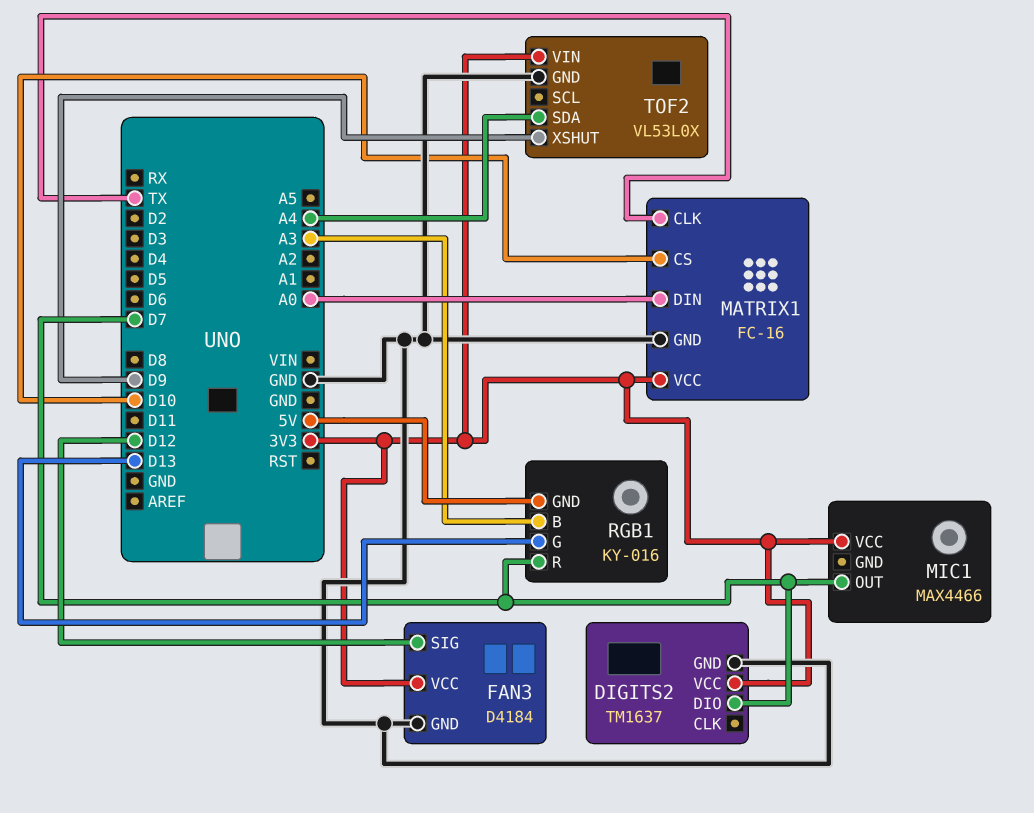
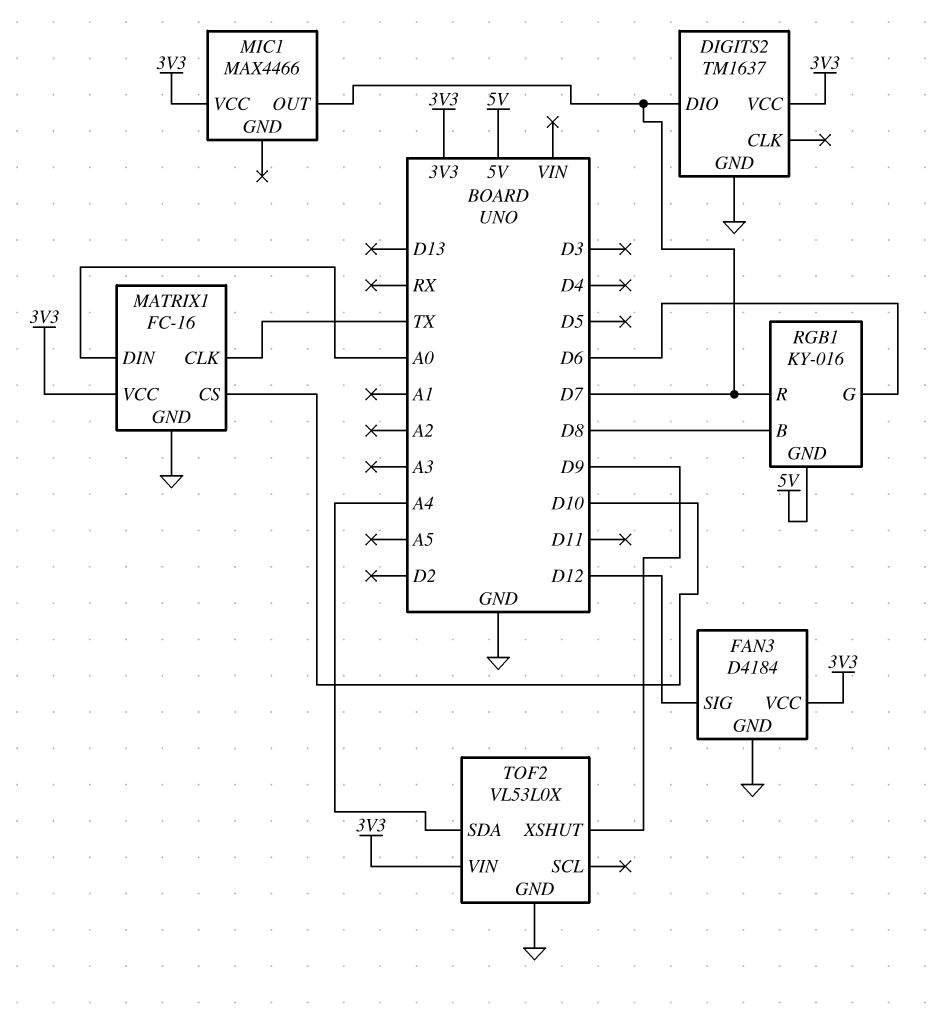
RGB1 pin B: A3 -> D8
RGB1 pin G: D13 -> D6

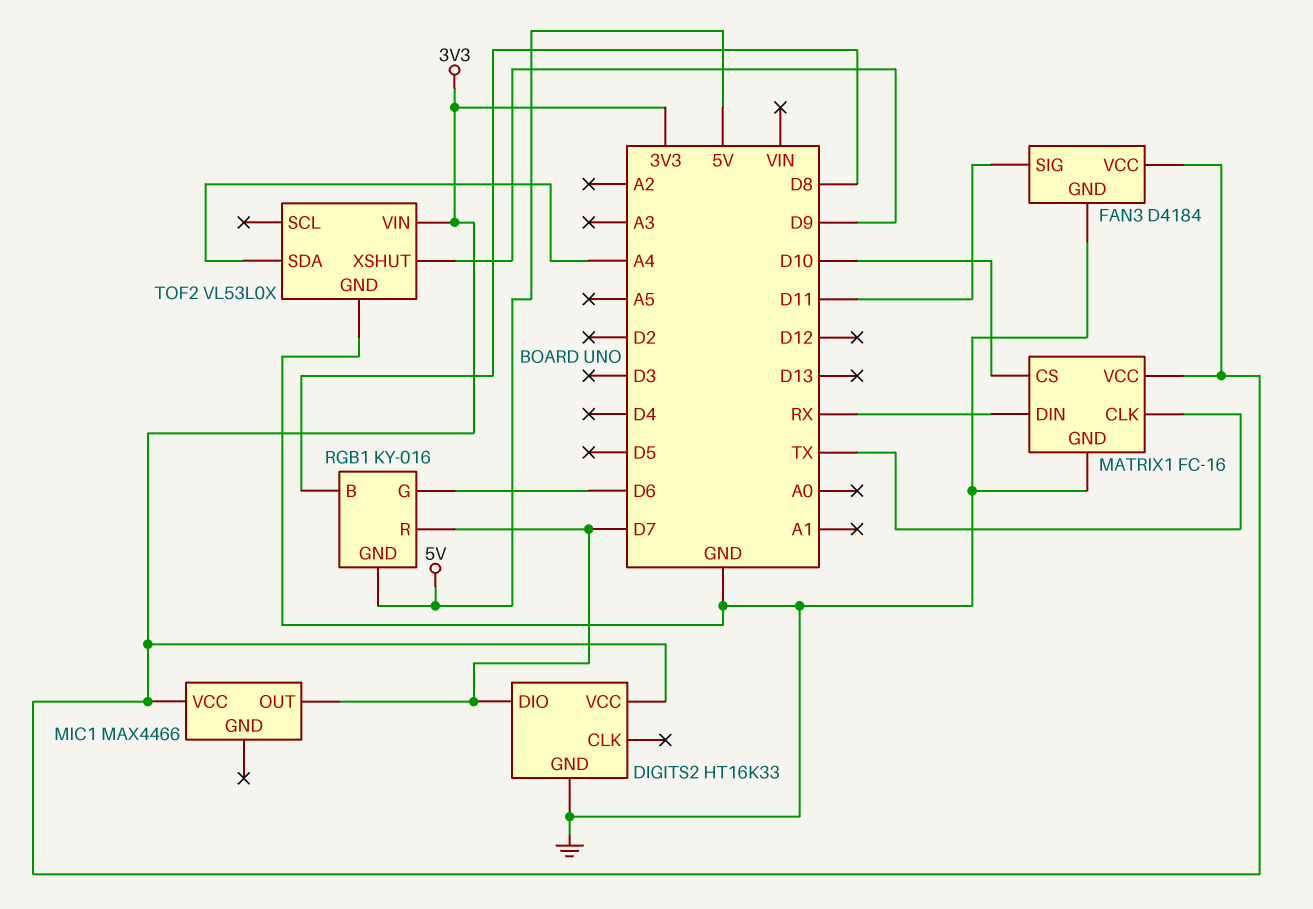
DIGITS2: TM1637 -> HT16K33
FAN3 pin SIG: D12 -> D11
MATRIX1 pin DIN: A0 -> RX

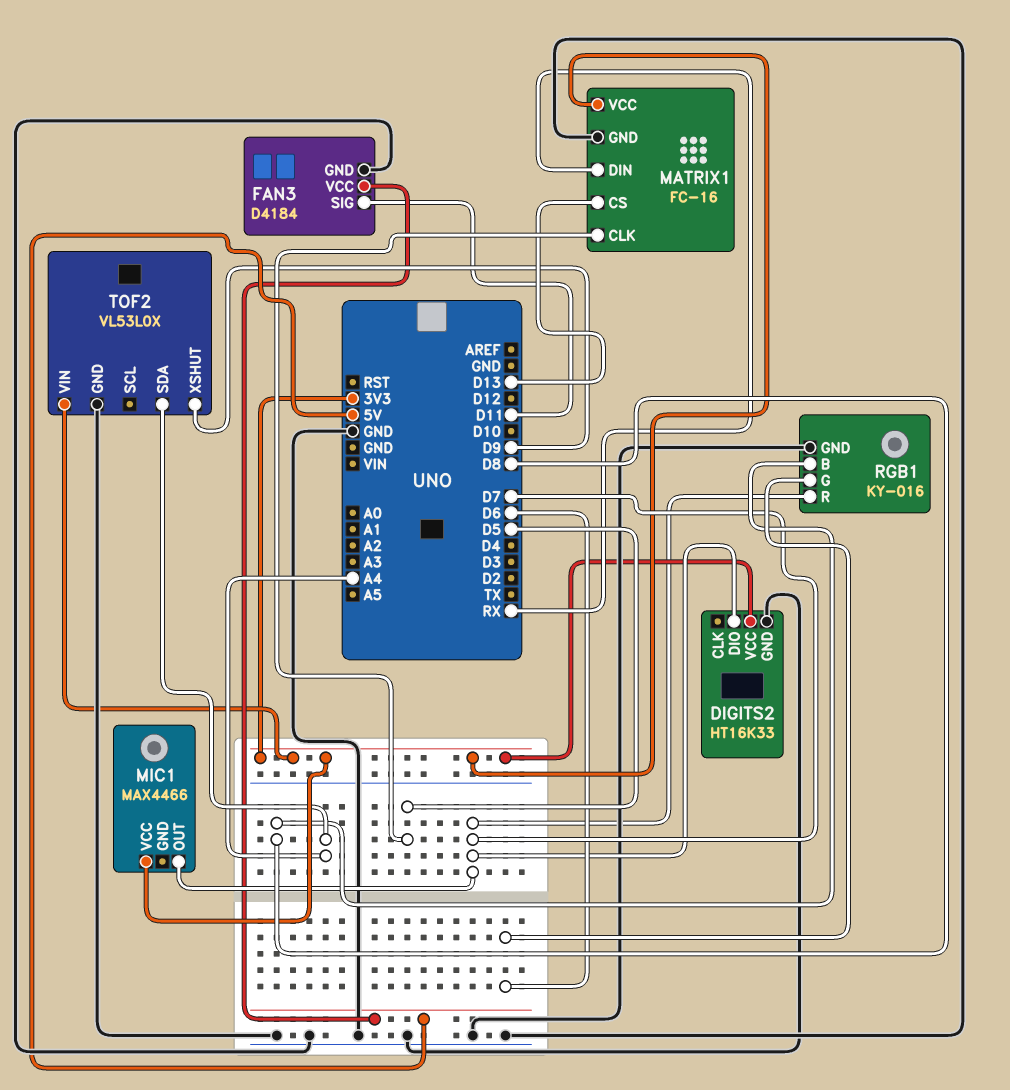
FAN3 pin VCC: 3V3 -> 5V
MATRIX1 pin CLK: TX -> D5
MATRIX1 pin CS: D10 -> D13
RGB1 pin GND: 5V -> GND

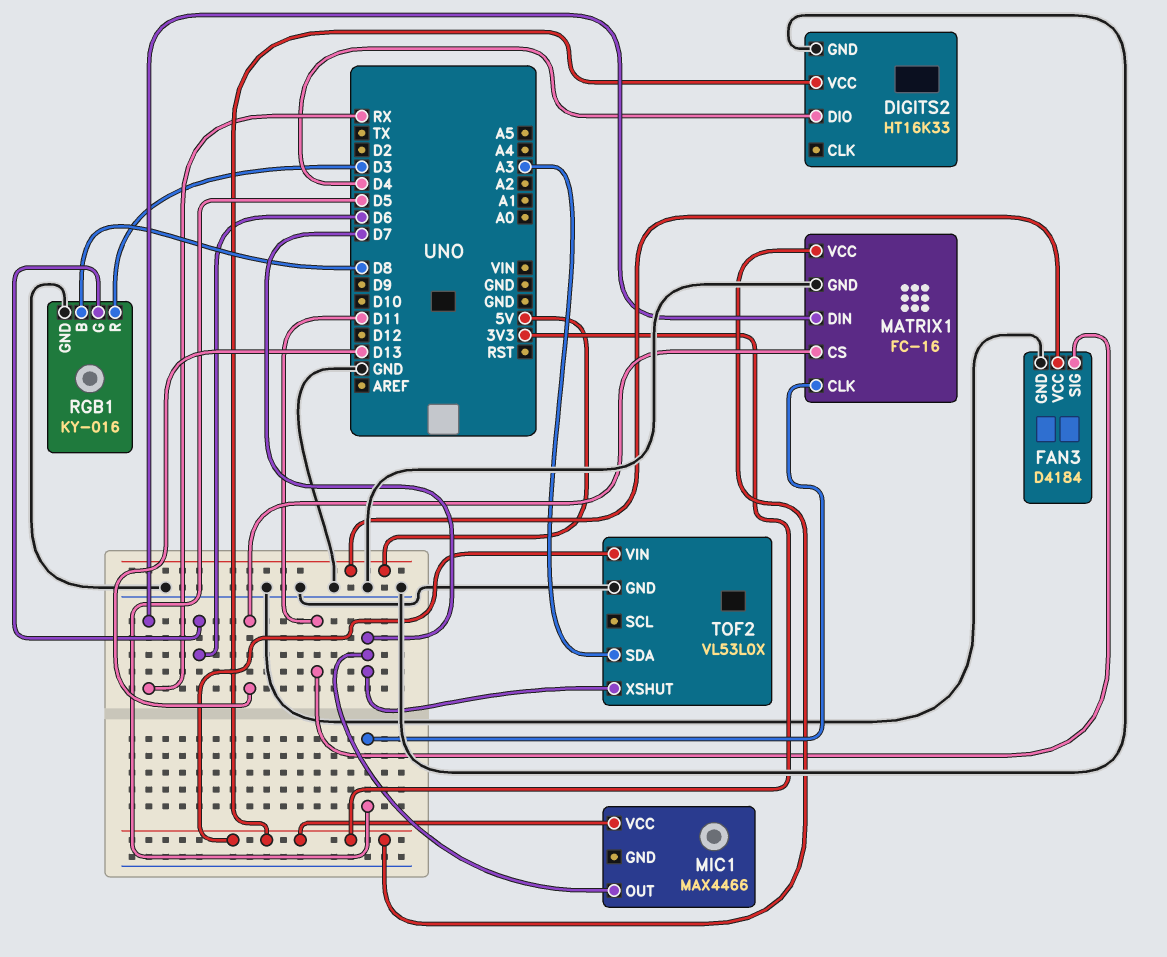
DIGITS2 pin DIO: D7 -> D4
RGB1 pin R: D7 -> D3
TOF2 pin SDA: A4 -> A3
TOF2 pin XSHUT: D9 -> D7

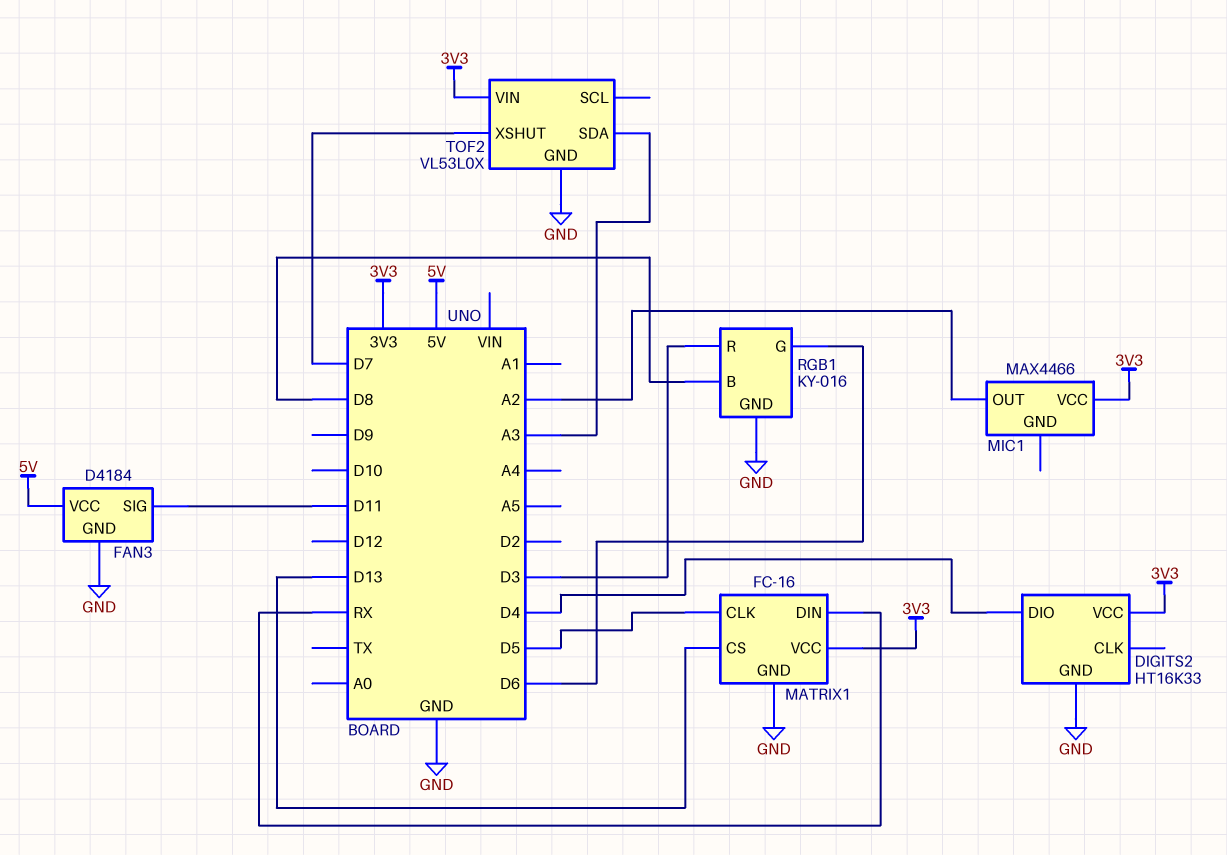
MIC1 pin OUT: D7 -> A2

